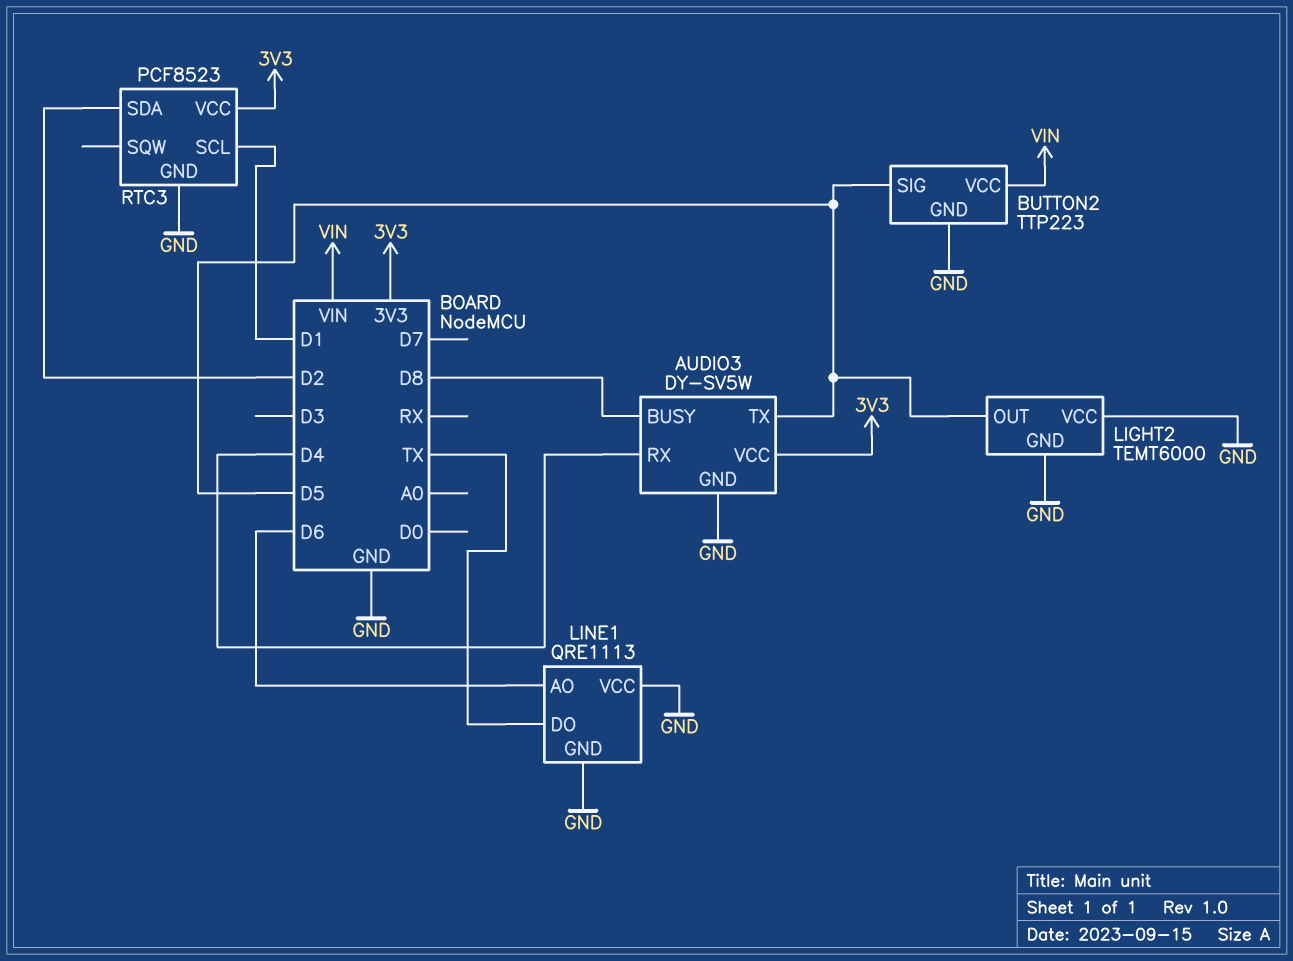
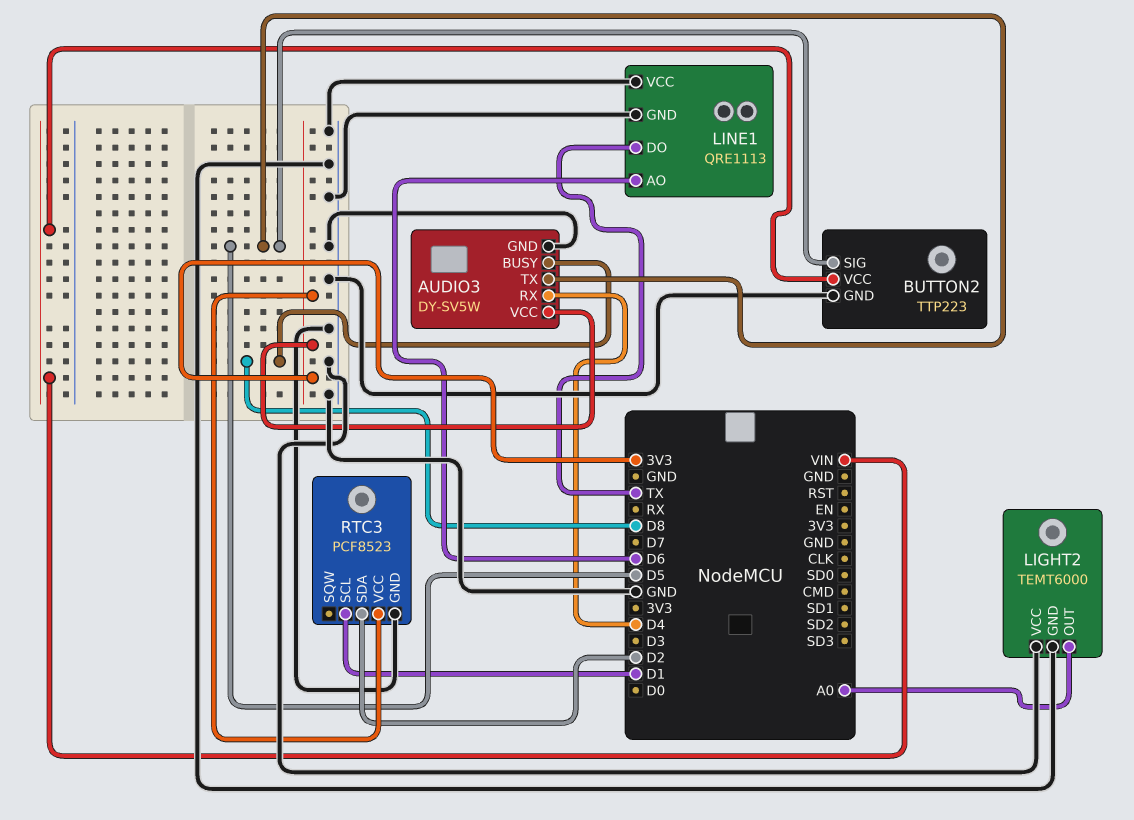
LIGHT2 pin OUT: D5 -> A0

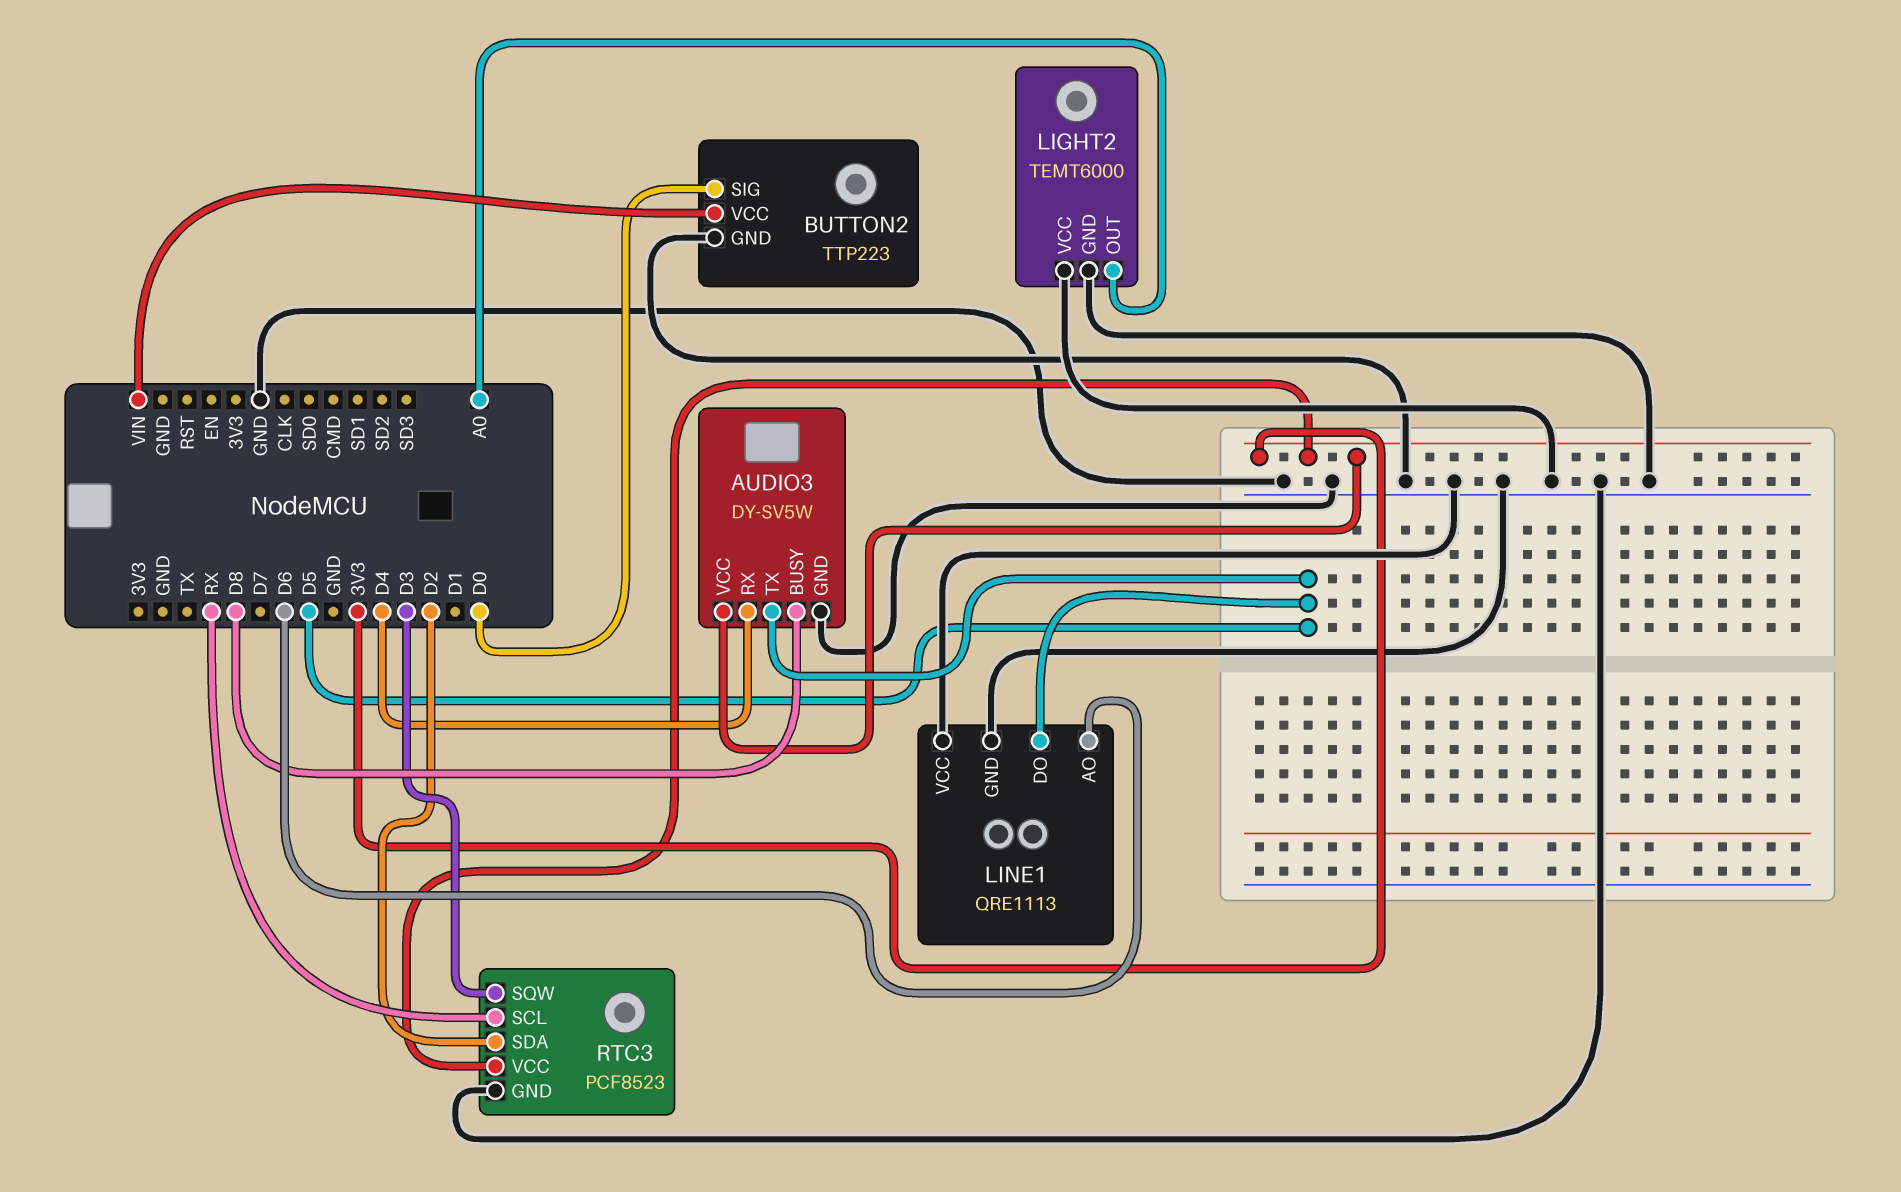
BUTTON2 pin SIG: D5 -> D0
LINE1 pin DO: TX -> D5
RTC3 pin SCL: D1 -> RX
RTC3 pin SQW: none -> D3

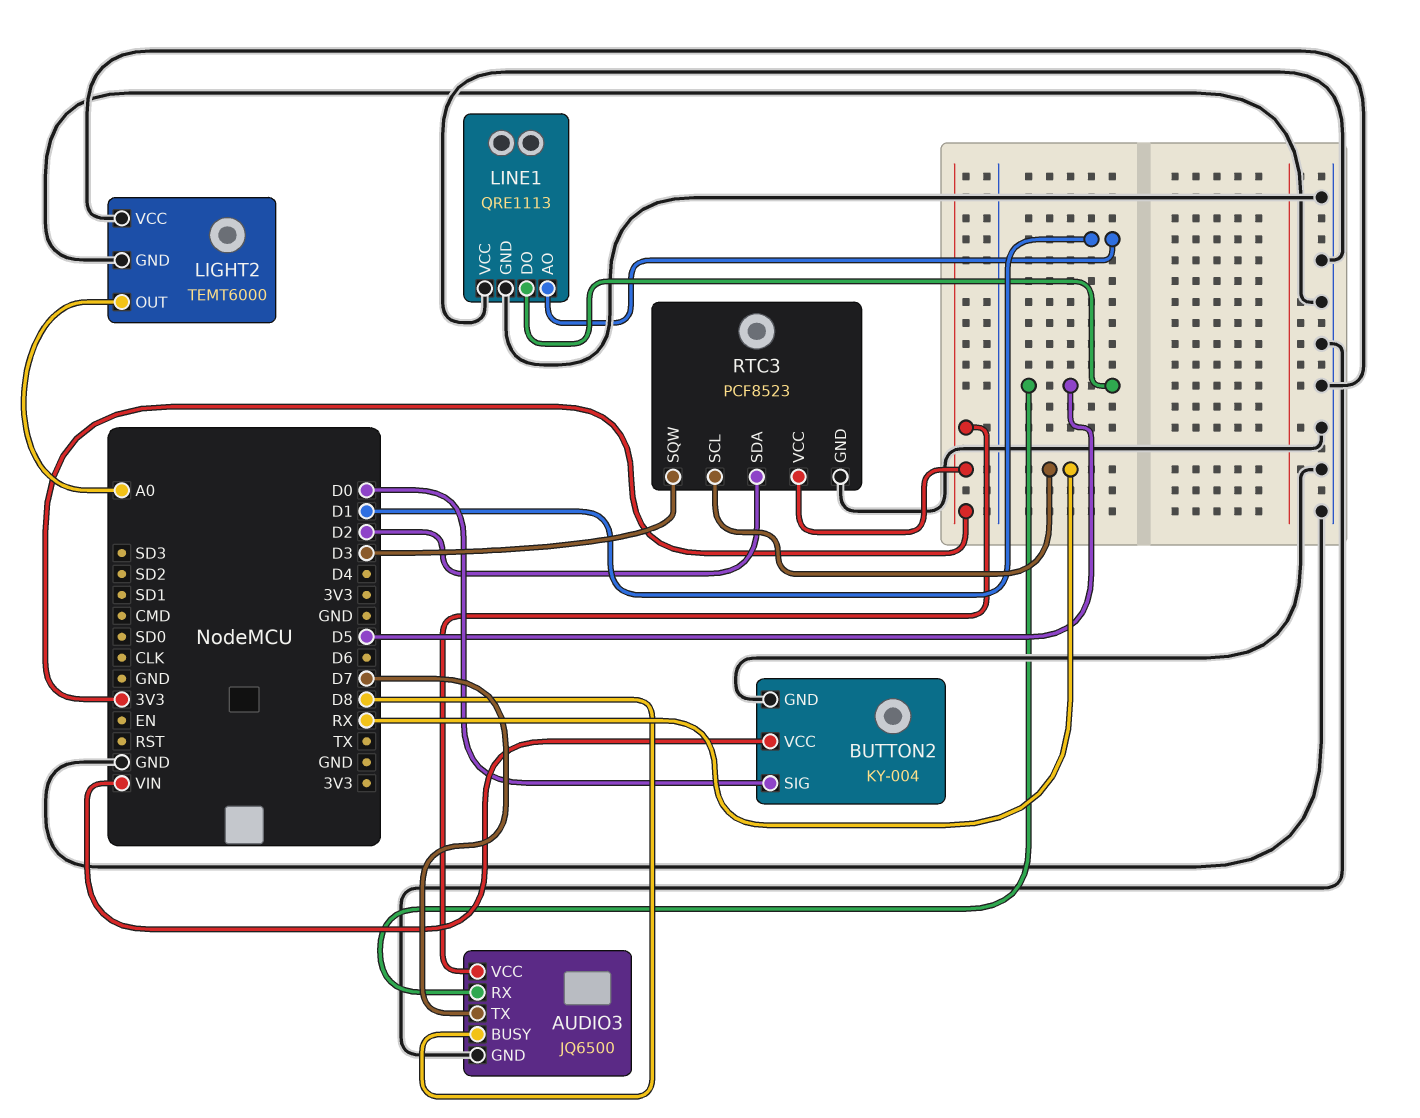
AUDIO3: DY-SV5W -> JQ6500
AUDIO3 pin RX: D4 -> D5
AUDIO3 pin TX: D5 -> D7
BUTTON2: TTP223 -> KY-004
LINE1 pin AO: D6 -> D1

